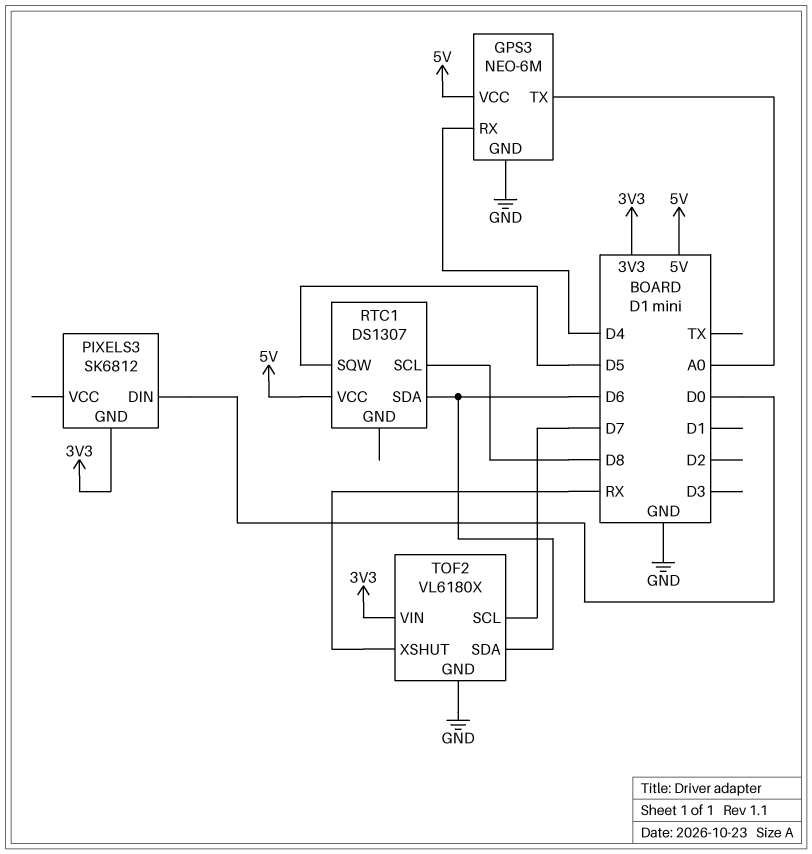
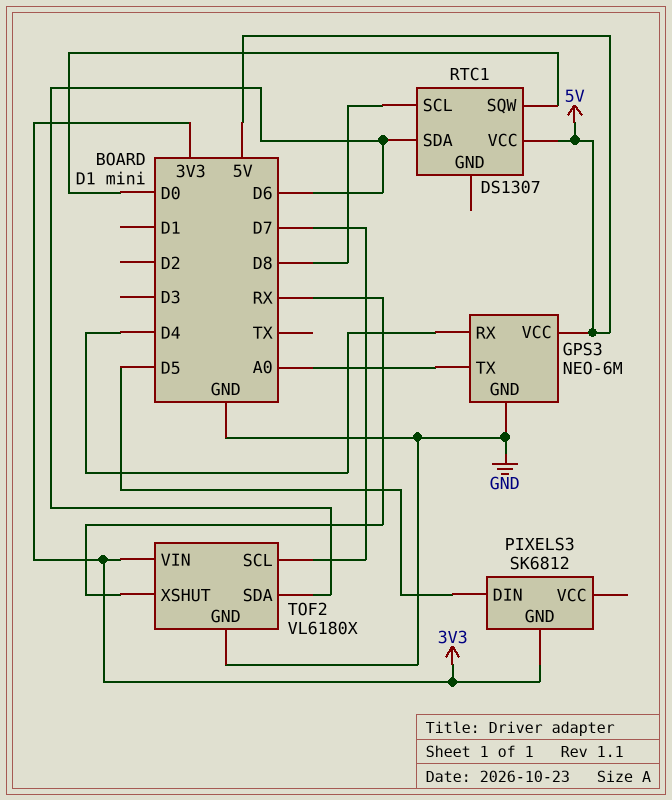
PIXELS3 pin DIN: D0 -> D5
RTC1 pin SQW: D5 -> D0

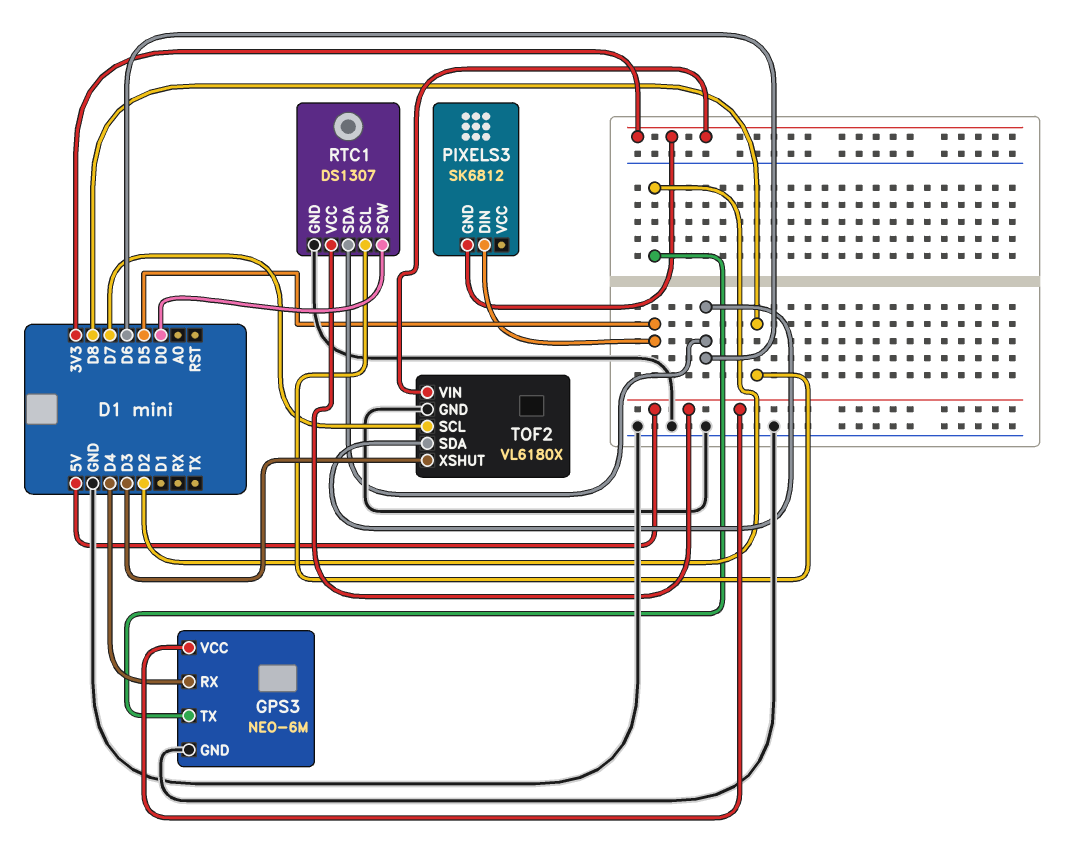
GPS3 pin TX: A0 -> D2
RTC1 pin GND: none -> GND
TOF2 pin XSHUT: RX -> D3

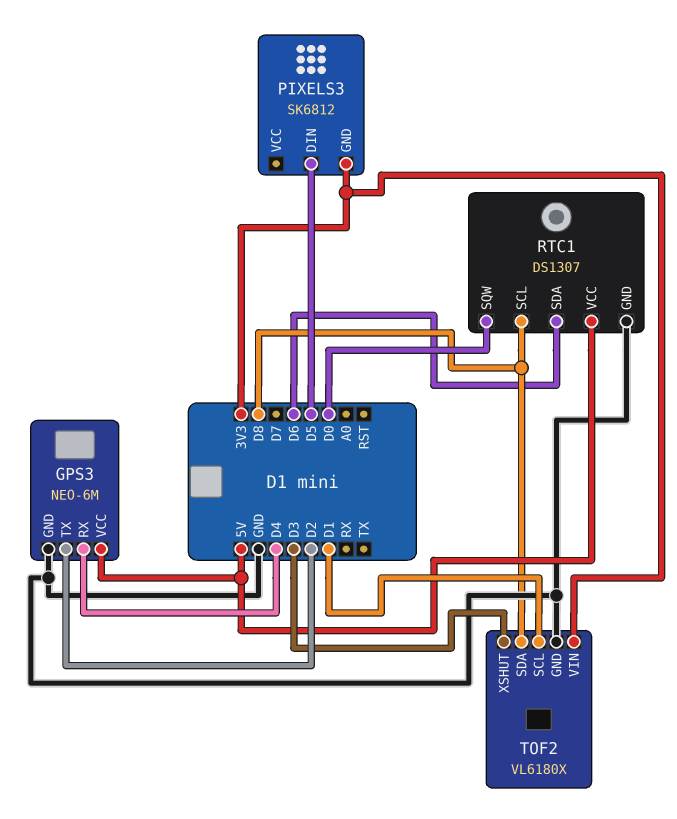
TOF2 pin SCL: D7 -> D1
TOF2 pin SDA: D6 -> D8

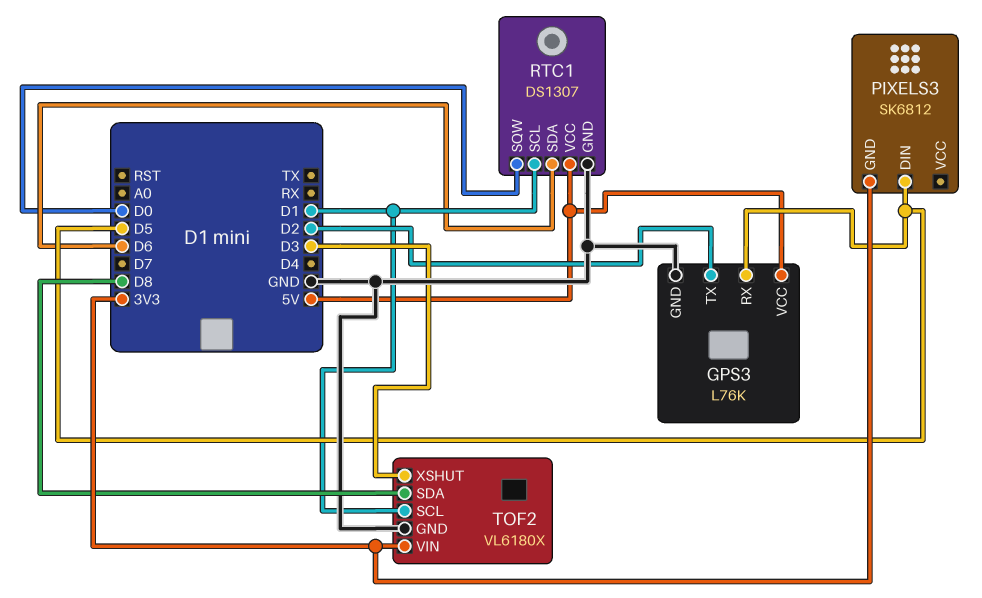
GPS3: NEO-6M -> L76K
GPS3 pin RX: D4 -> D5
RTC1 pin SCL: D8 -> D1

